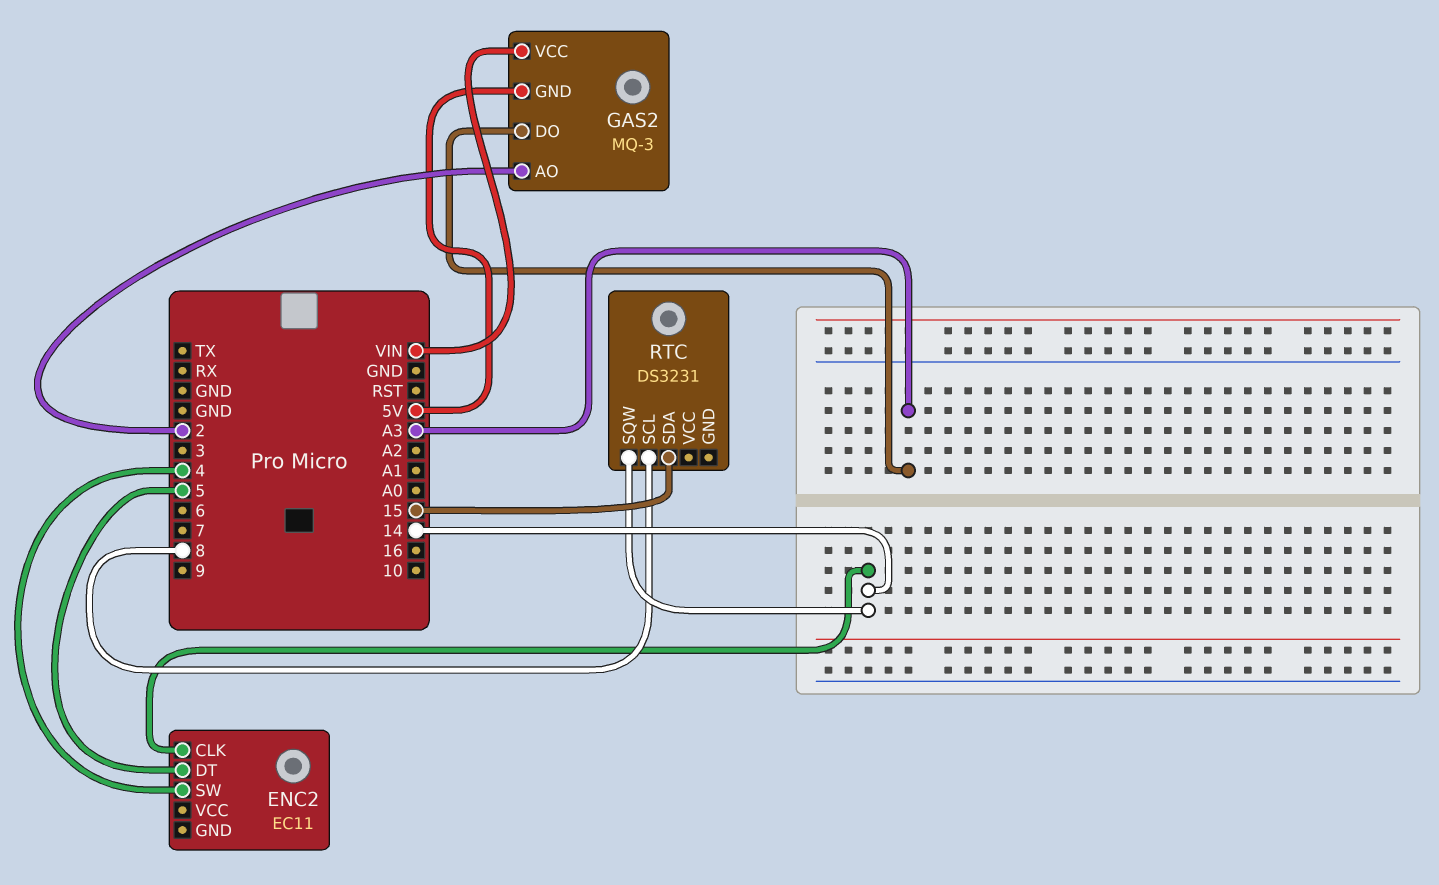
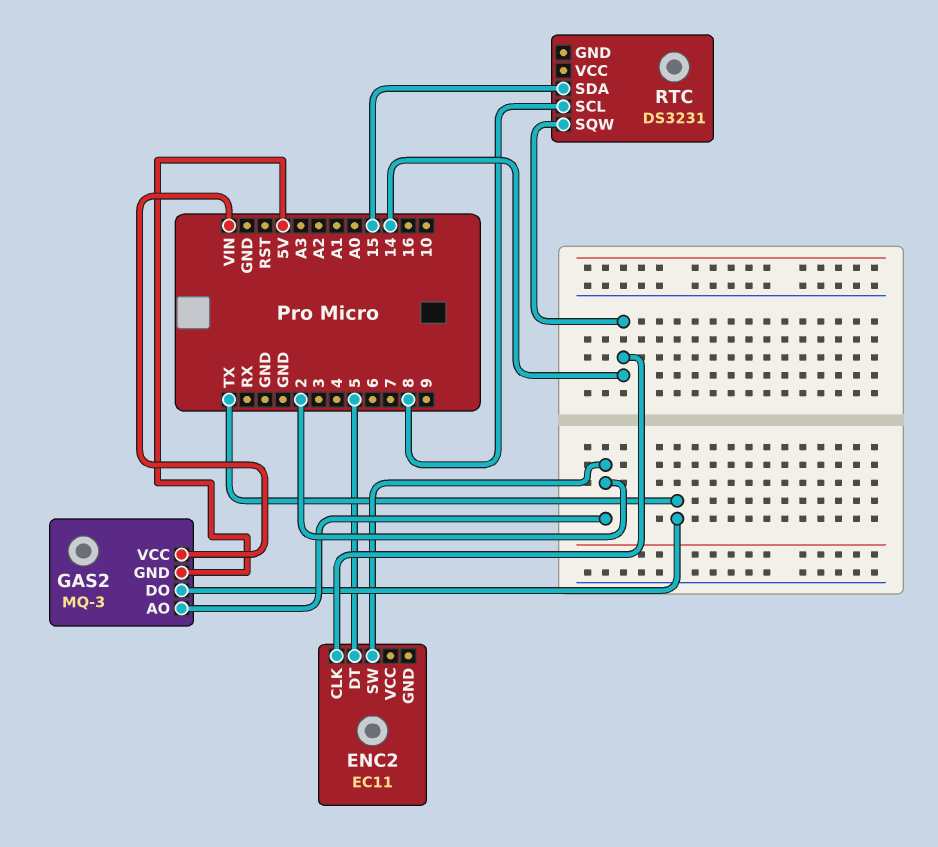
ENC2 pin SW: 4 -> 2
GAS2 pin DO: A3 -> TX

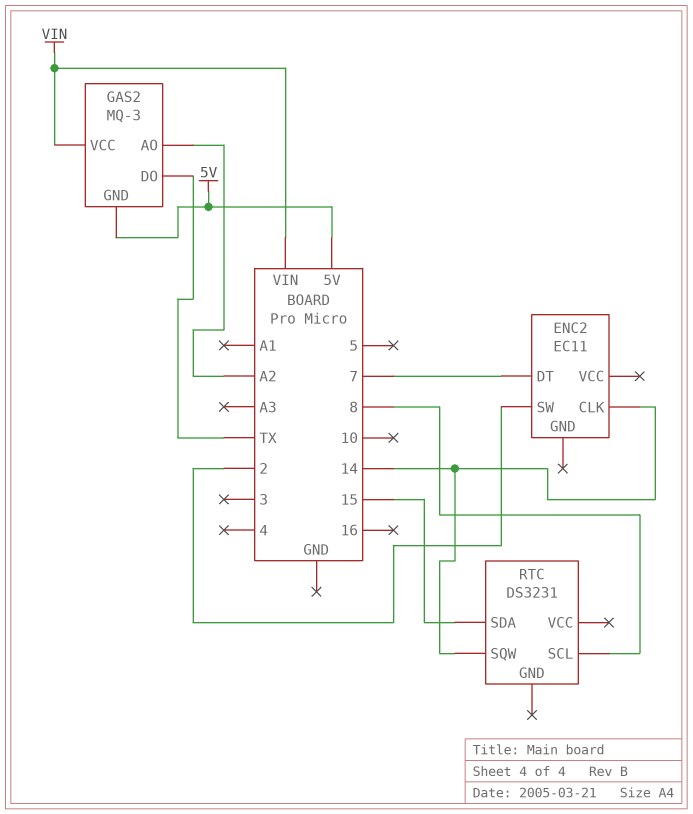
ENC2 pin DT: 5 -> 7
GAS2 pin AO: 2 -> A2

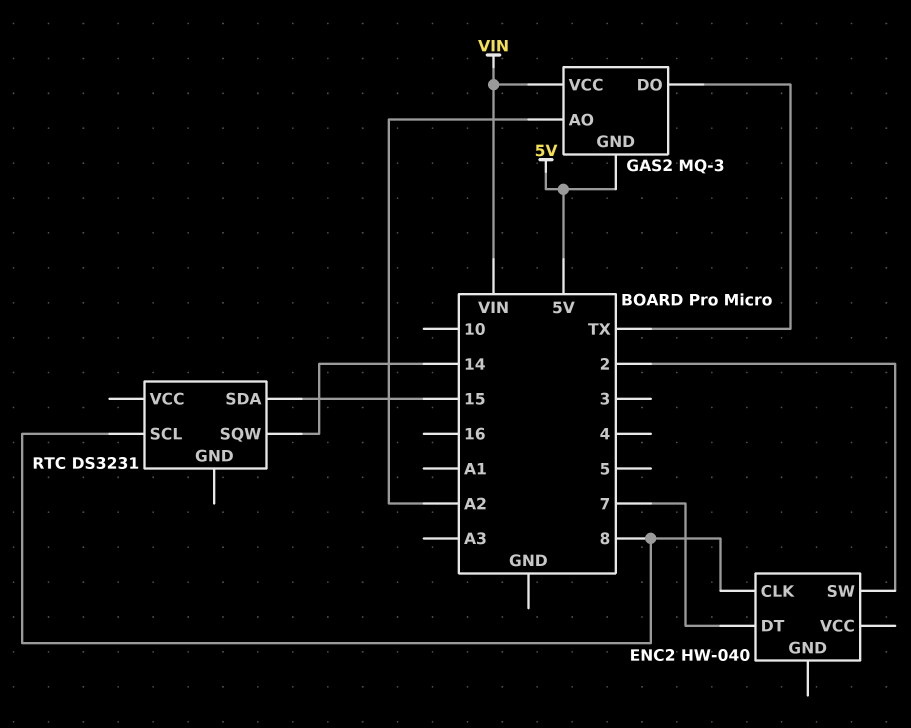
ENC2: EC11 -> HW-040
ENC2 pin CLK: 14 -> 8

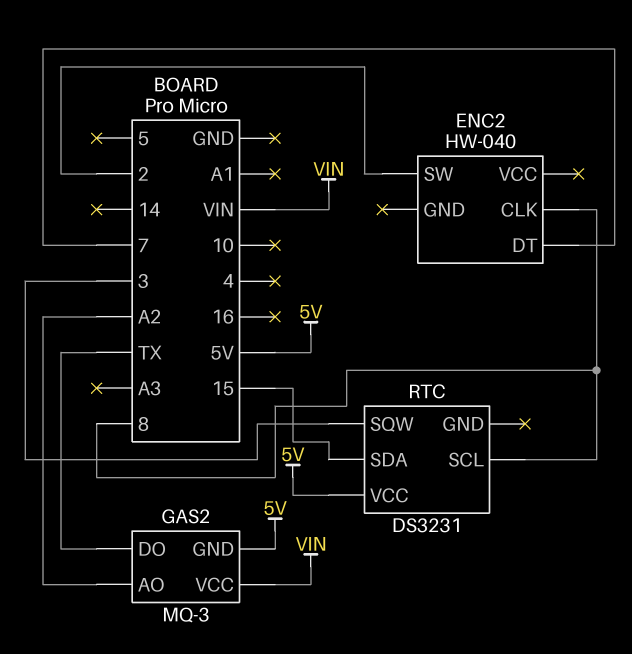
RTC pin SQW: 14 -> 3
RTC pin VCC: none -> 5V

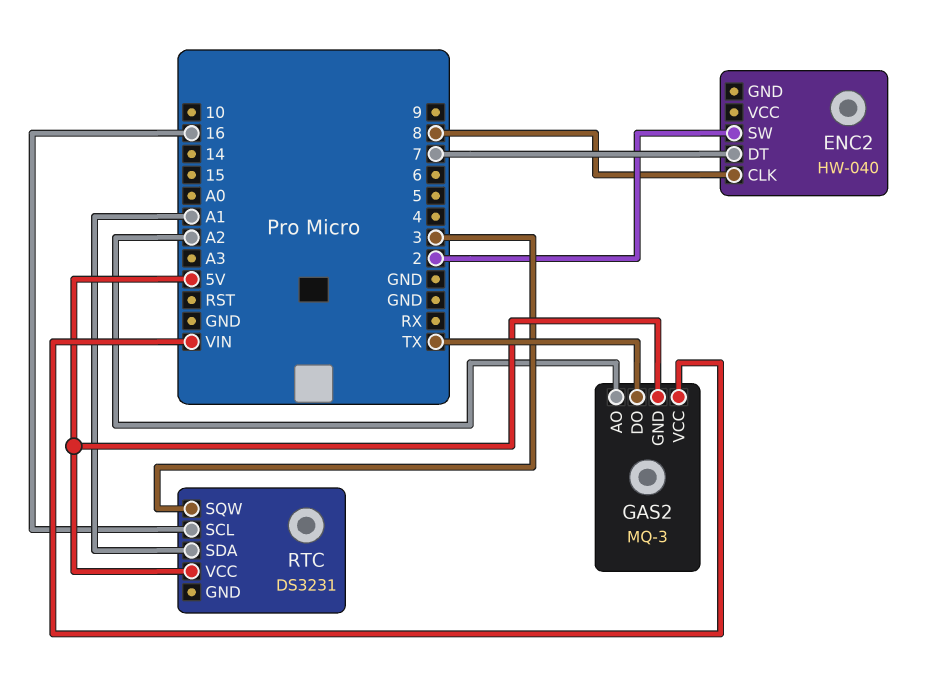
RTC pin SCL: 8 -> 16
RTC pin SDA: 15 -> A1

